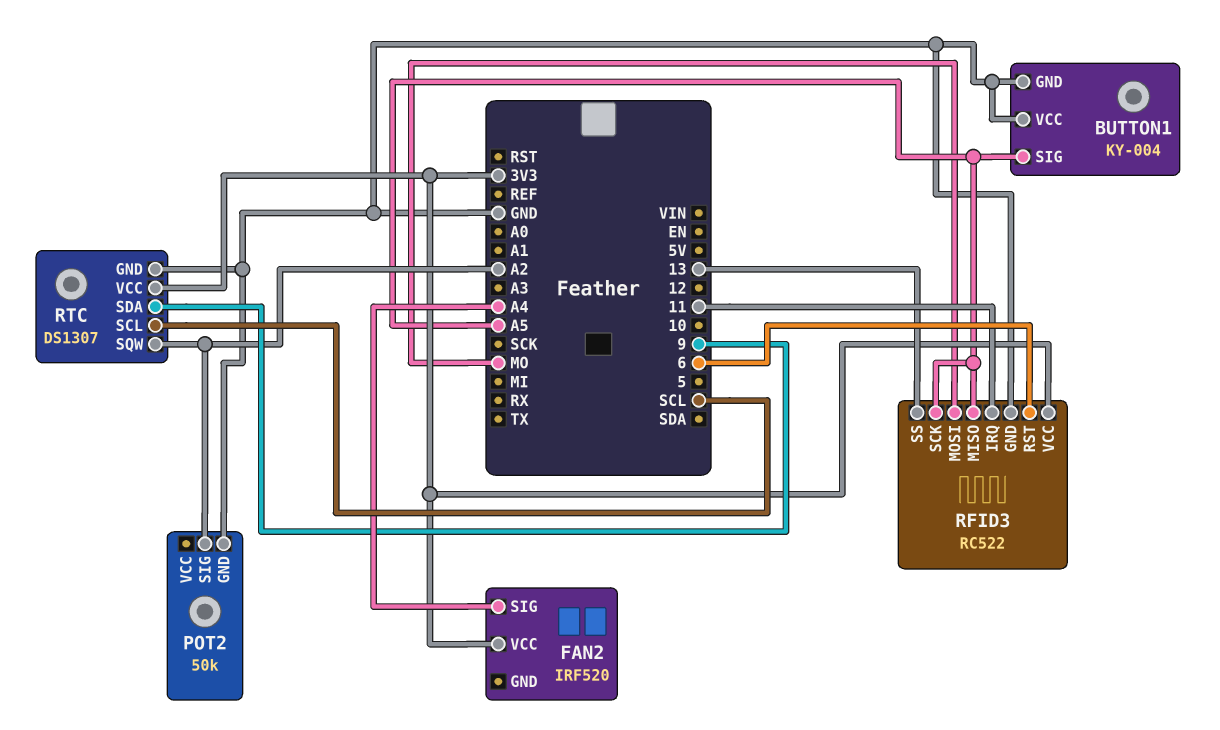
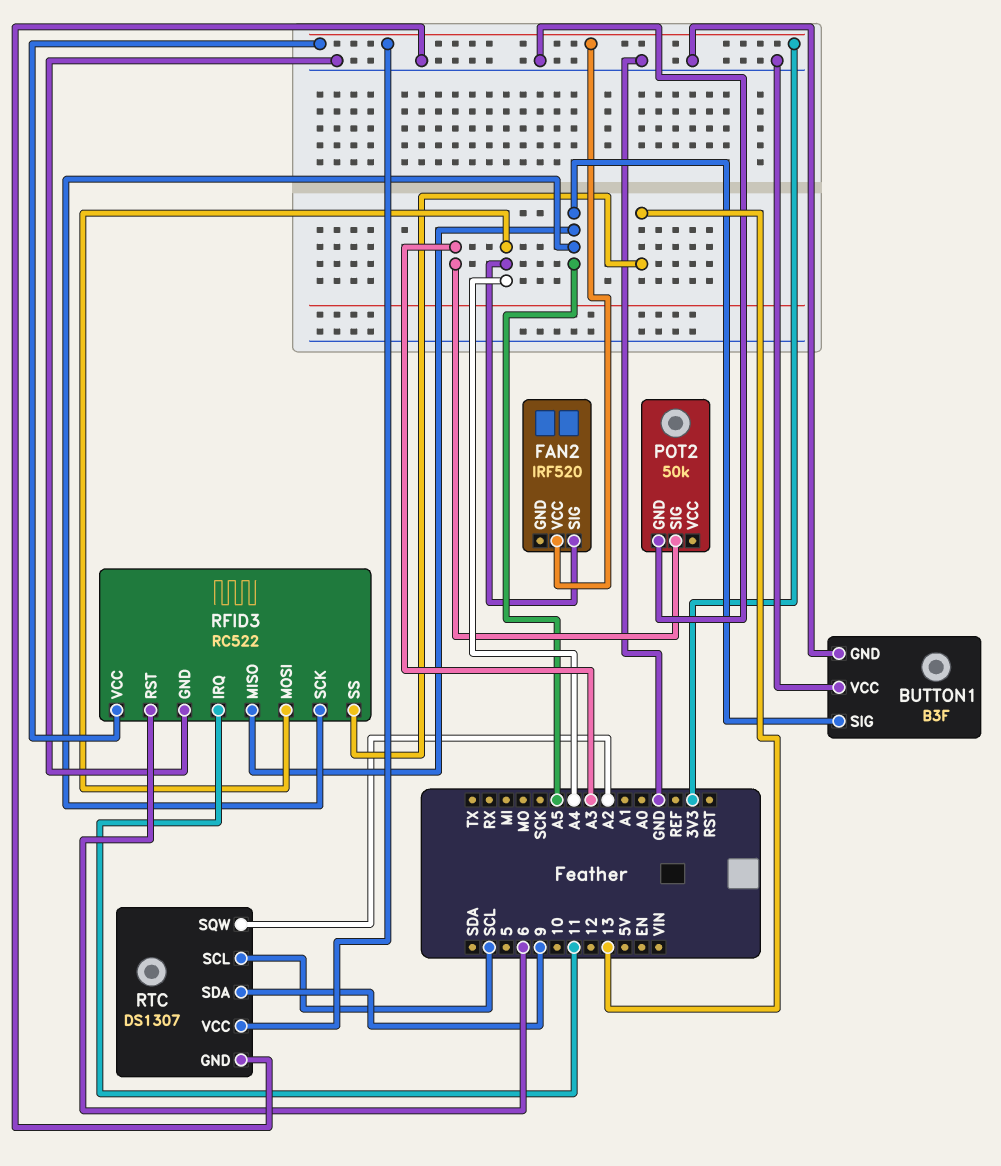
BUTTON1: KY-004 -> B3F
POT2 pin SIG: A2 -> A3
RFID3 pin MOSI: MO -> A4

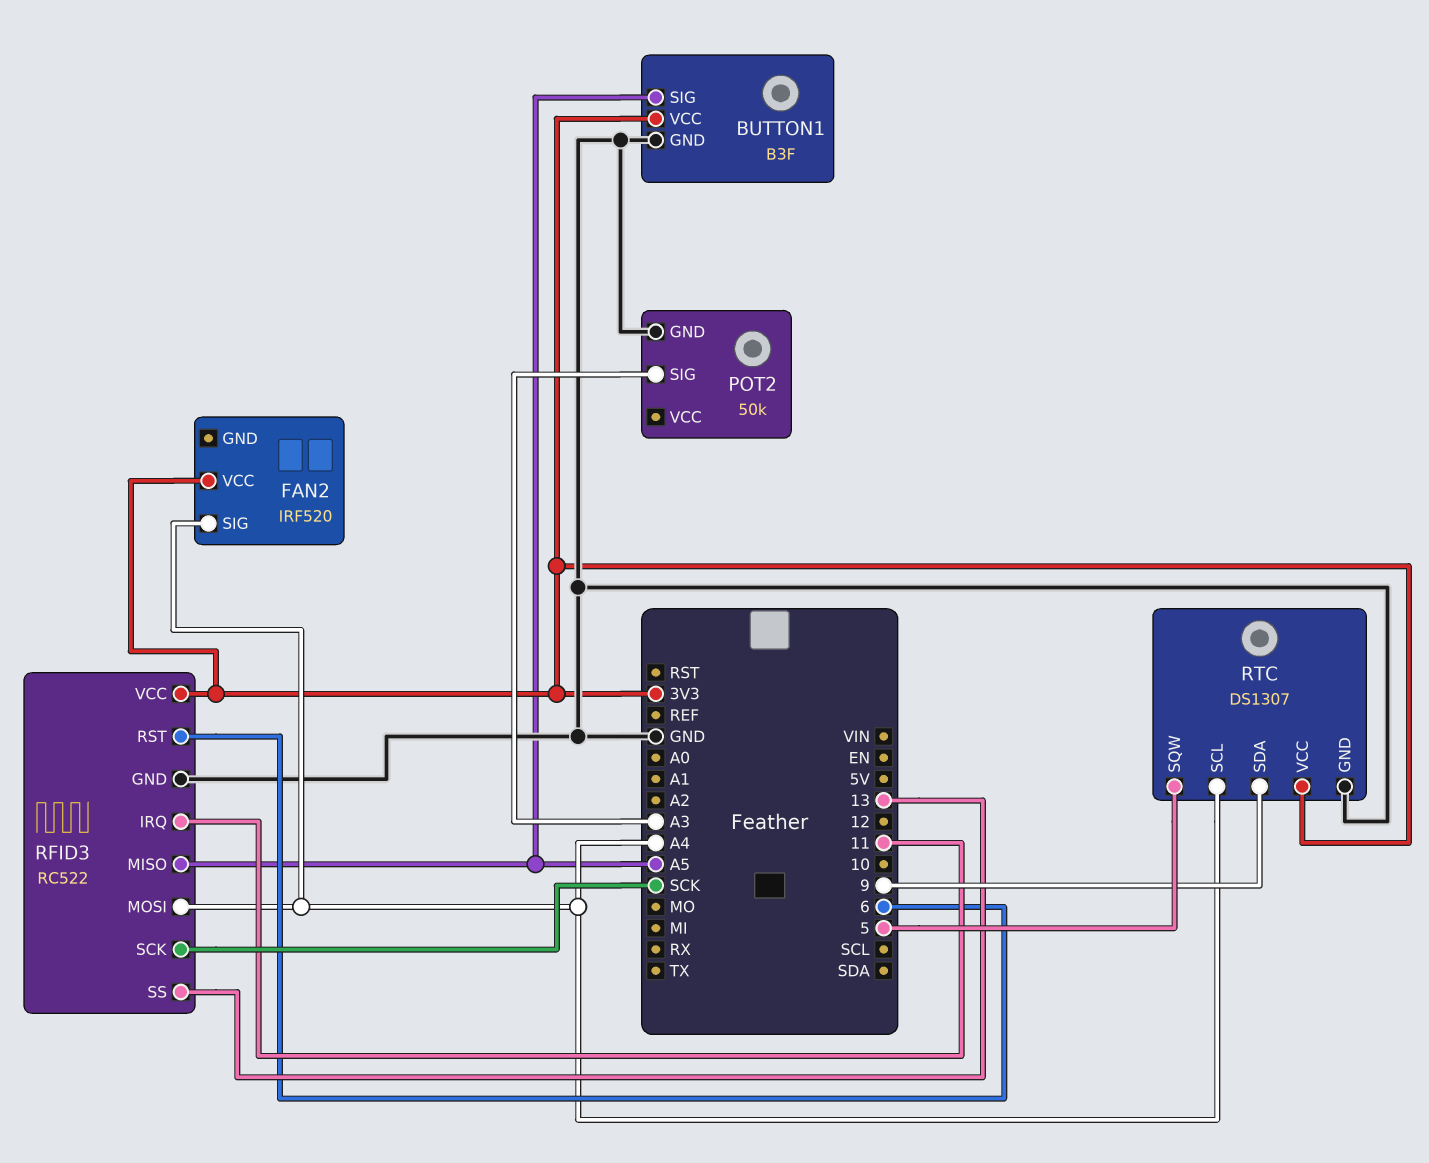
BUTTON1 pin VCC: GND -> 3V3
RFID3 pin SCK: A5 -> SCK
RTC pin SCL: SCL -> A4
RTC pin SQW: A2 -> 5

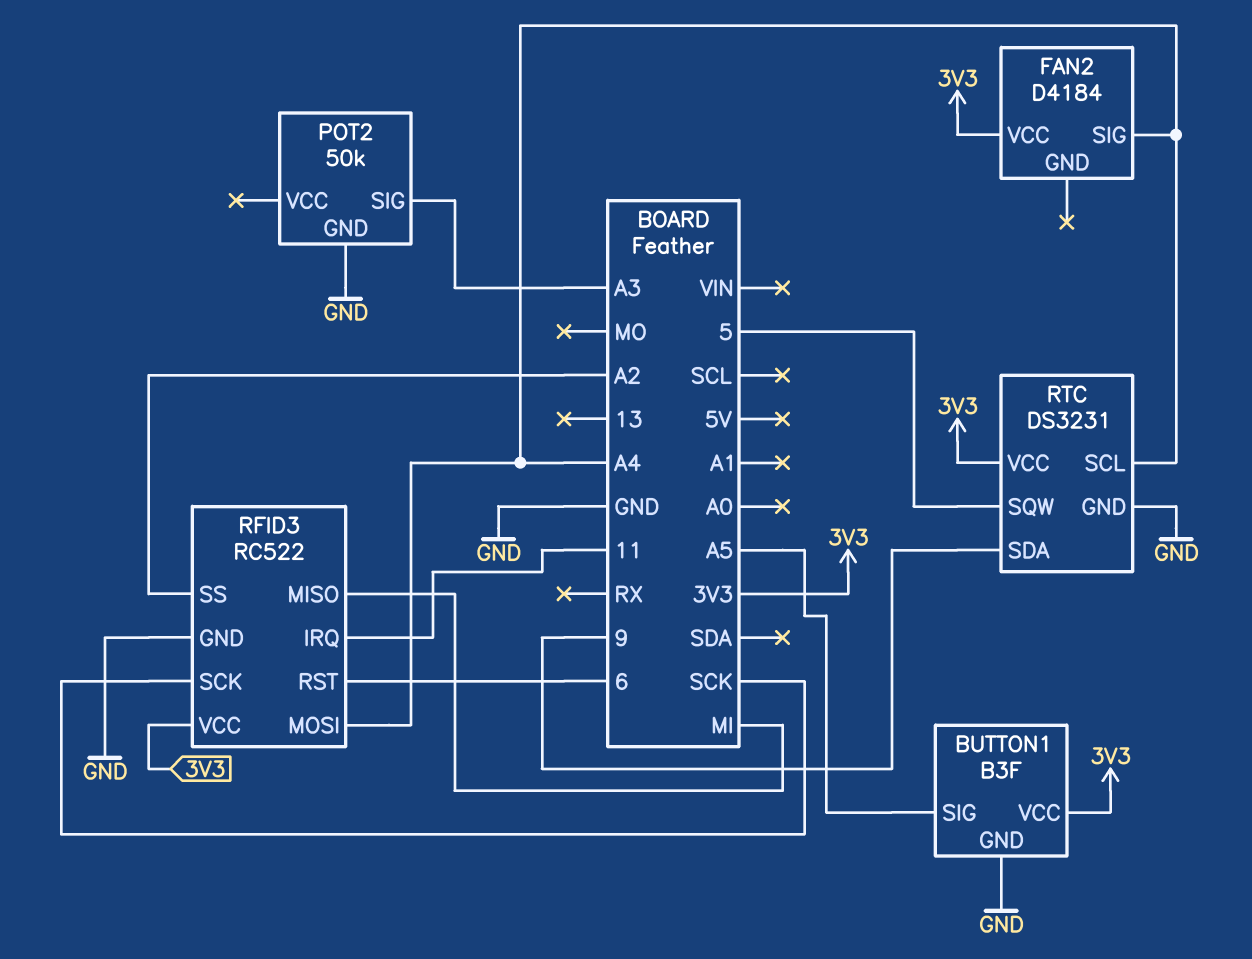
FAN2: IRF520 -> D4184
RFID3 pin MISO: A5 -> MI
RFID3 pin SS: 13 -> A2
RTC: DS1307 -> DS3231

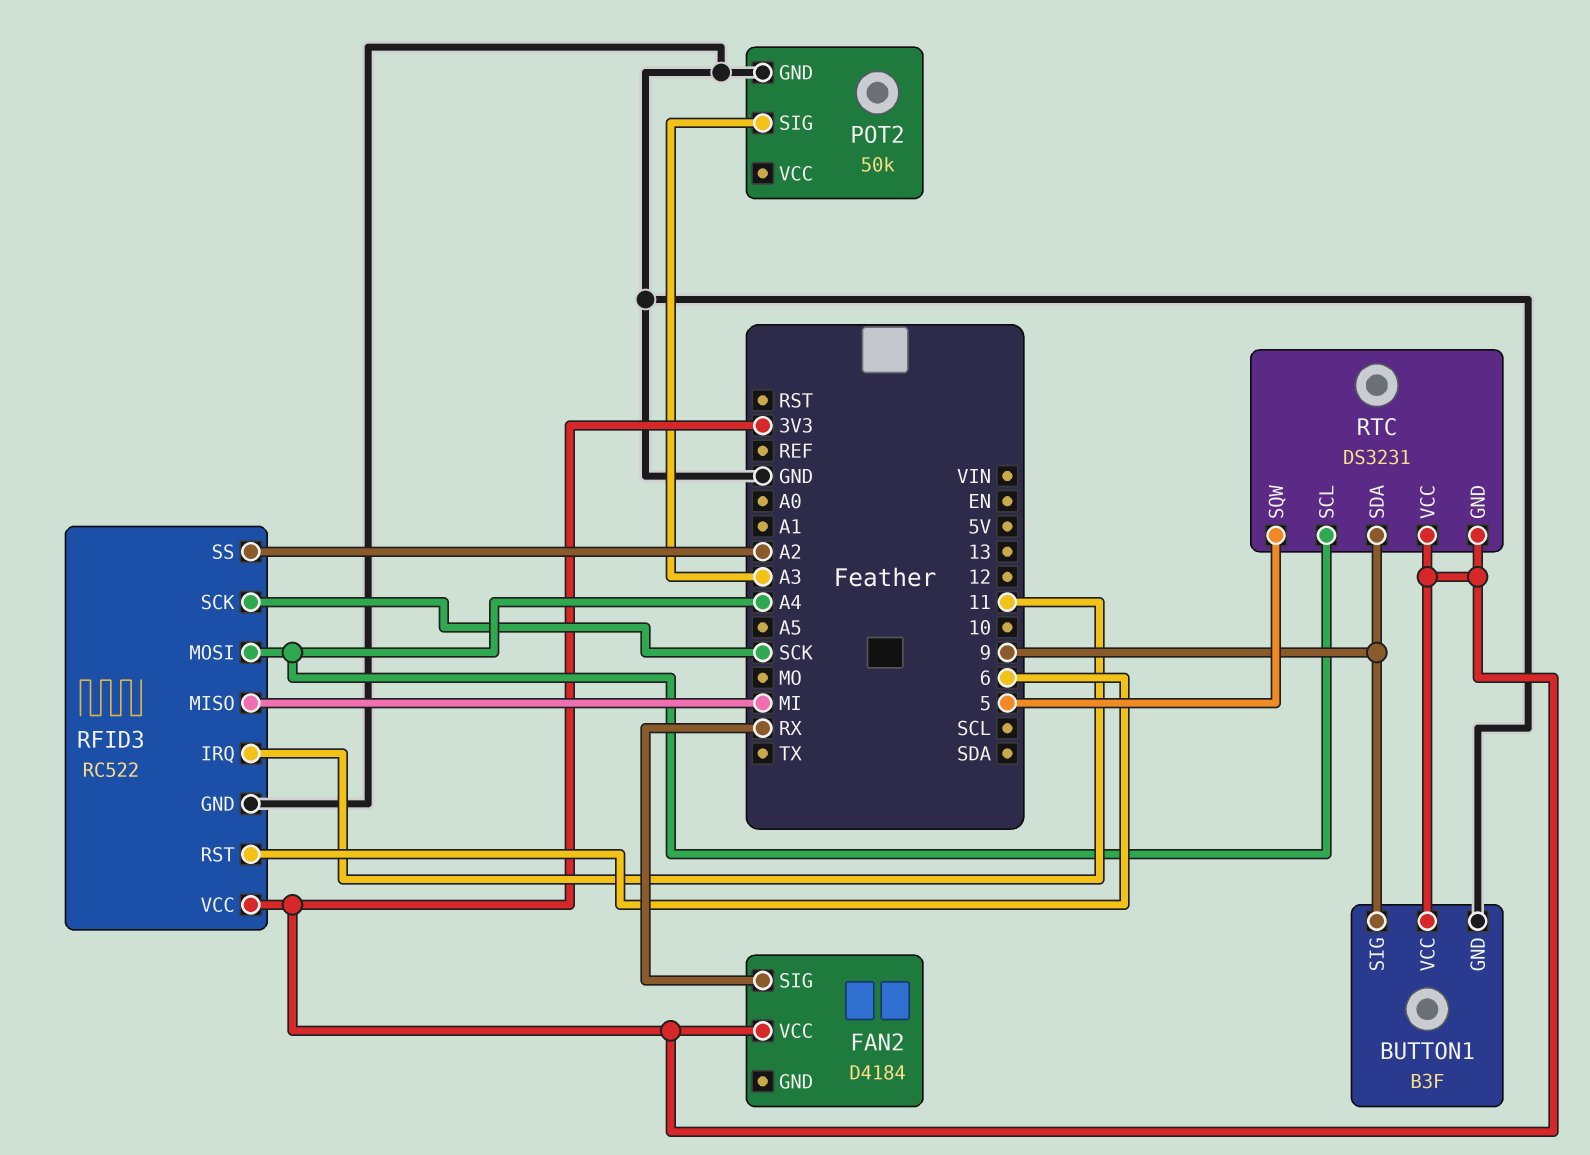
BUTTON1 pin SIG: A5 -> 9
FAN2 pin SIG: A4 -> RX
RTC pin GND: GND -> 3V3

